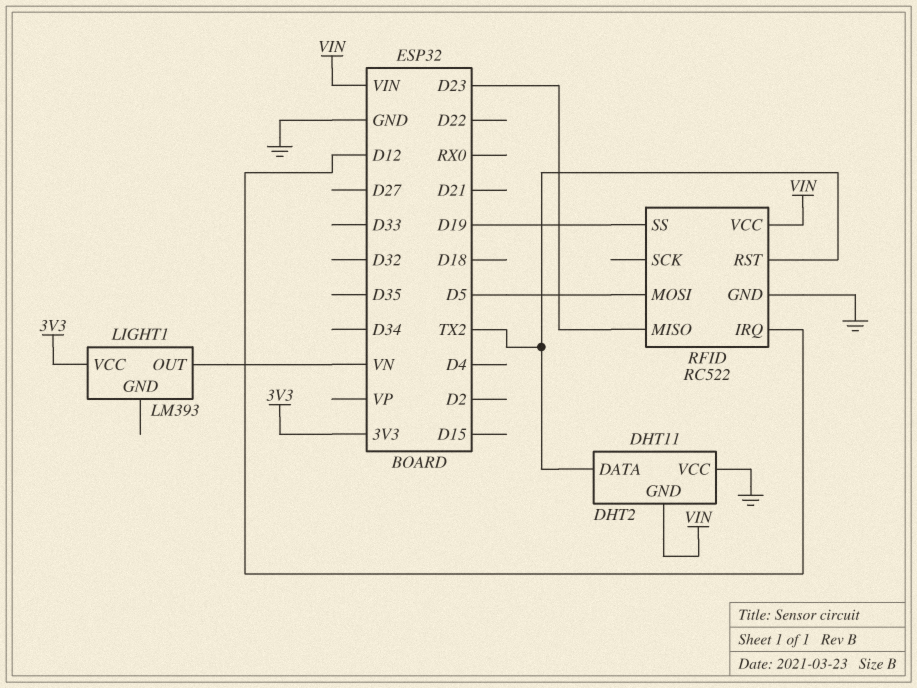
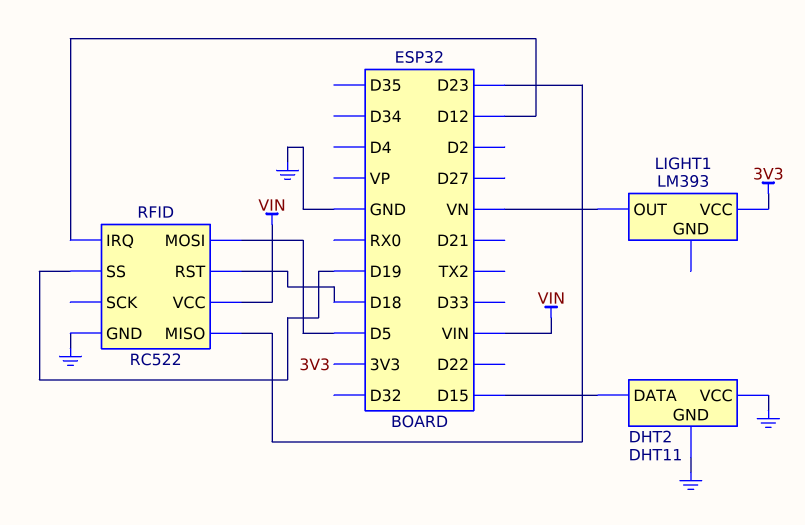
DHT2 pin DATA: TX2 -> D15
DHT2 pin GND: VIN -> GND
RFID pin RST: TX2 -> D18

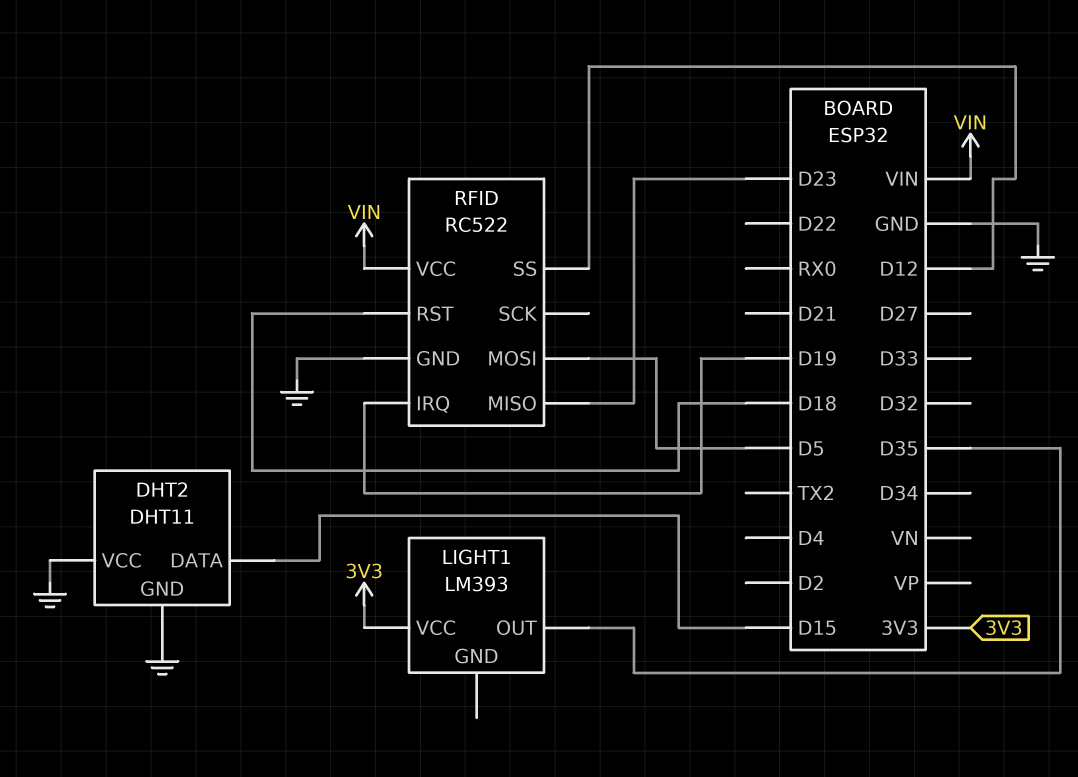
LIGHT1 pin OUT: VN -> D35
RFID pin IRQ: D12 -> D19
RFID pin SS: D19 -> D12

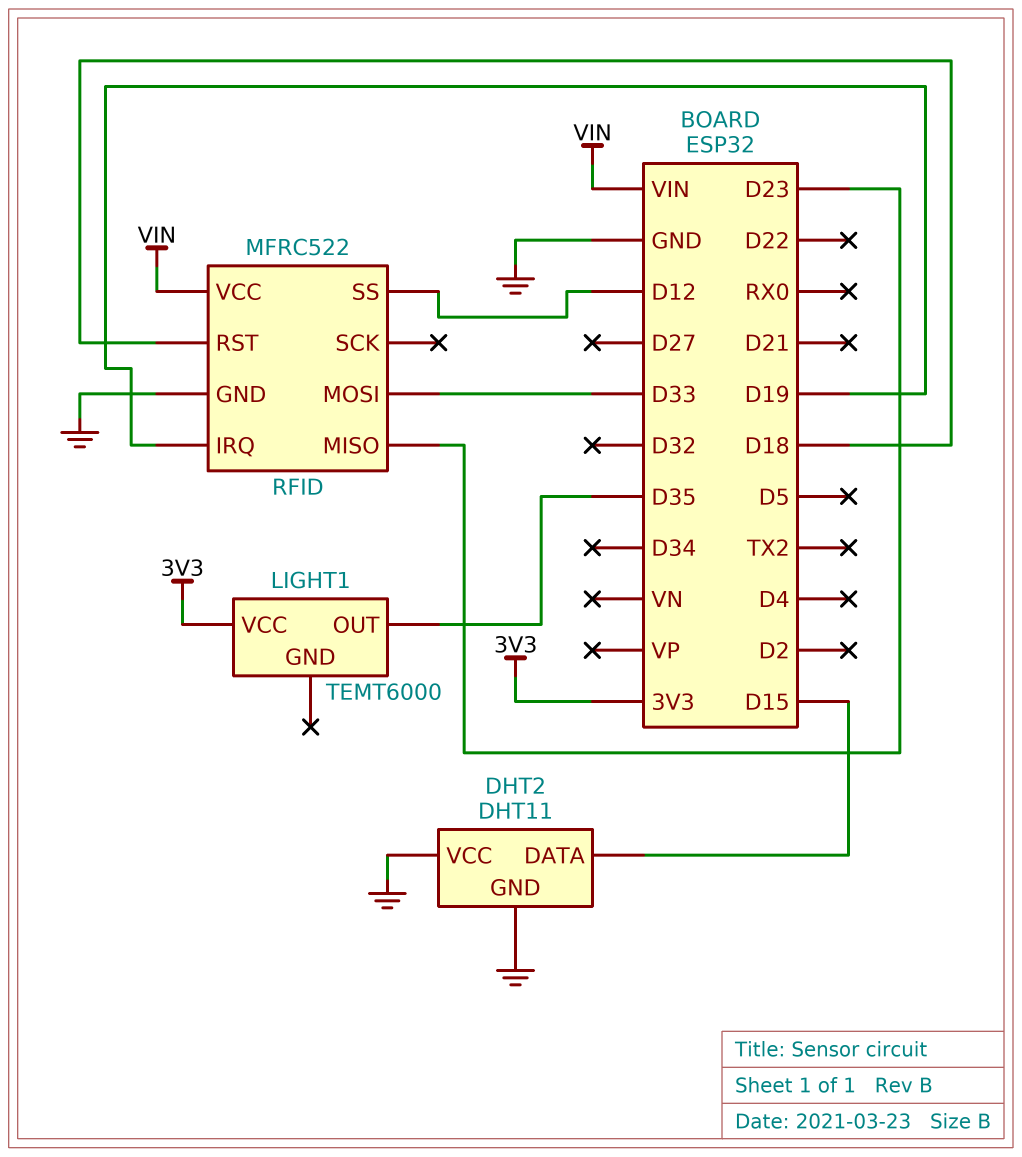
LIGHT1: LM393 -> TEMT6000
RFID: RC522 -> MFRC522
RFID pin MOSI: D5 -> D33

